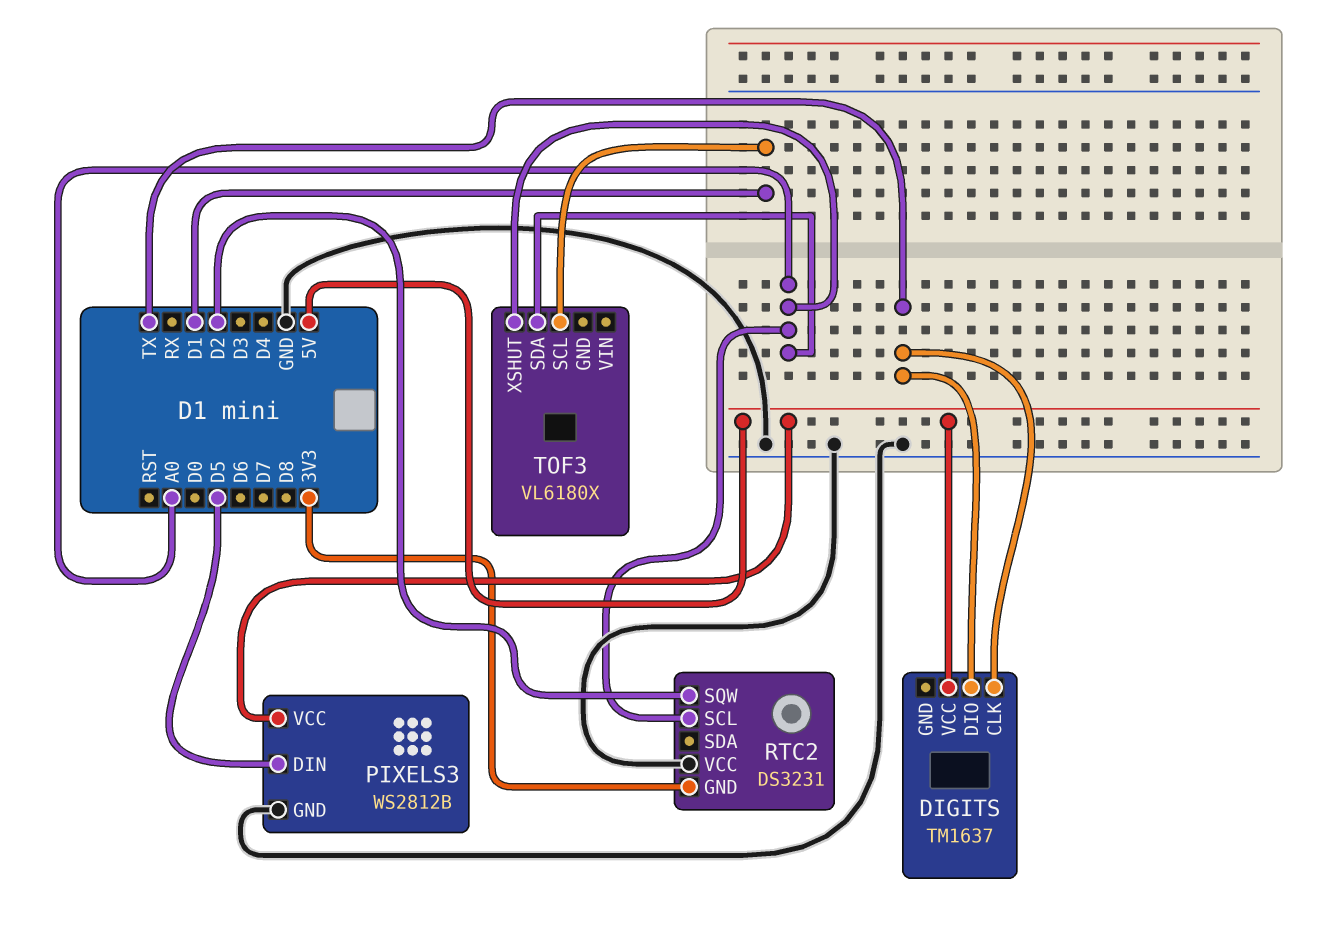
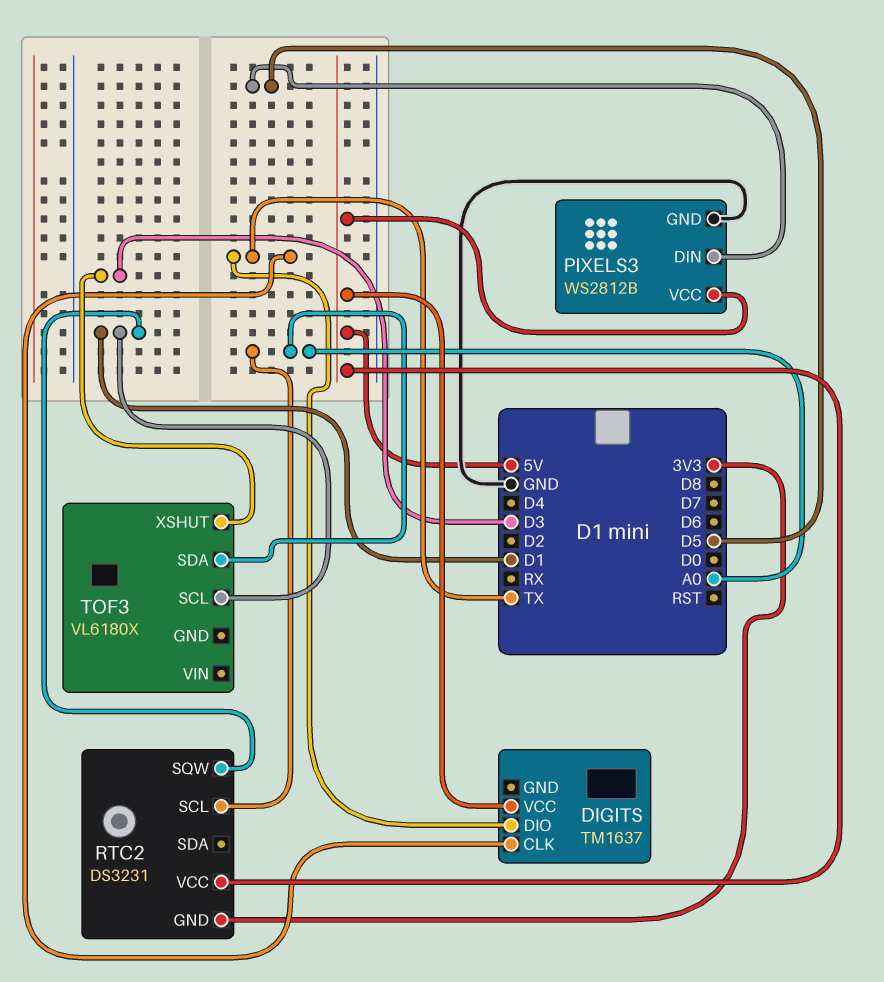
RTC2 pin SQW: D2 -> D1
RTC2 pin VCC: GND -> 5V
TOF3 pin XSHUT: A0 -> D3

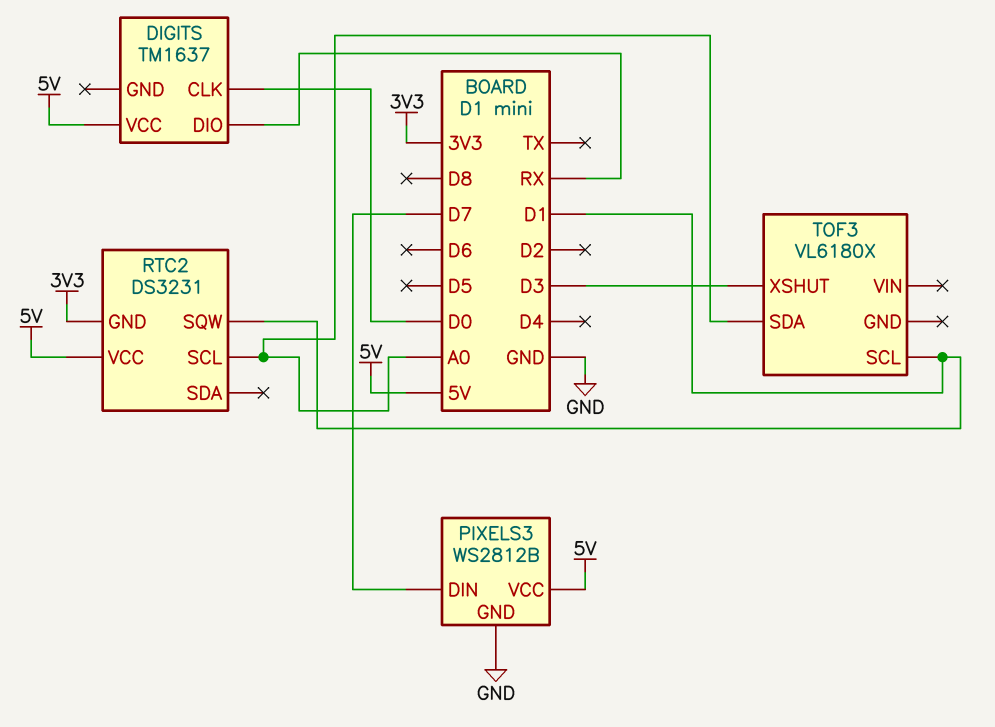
DIGITS pin CLK: TX -> D0
DIGITS pin DIO: TX -> RX
PIXELS3 pin DIN: D5 -> D7

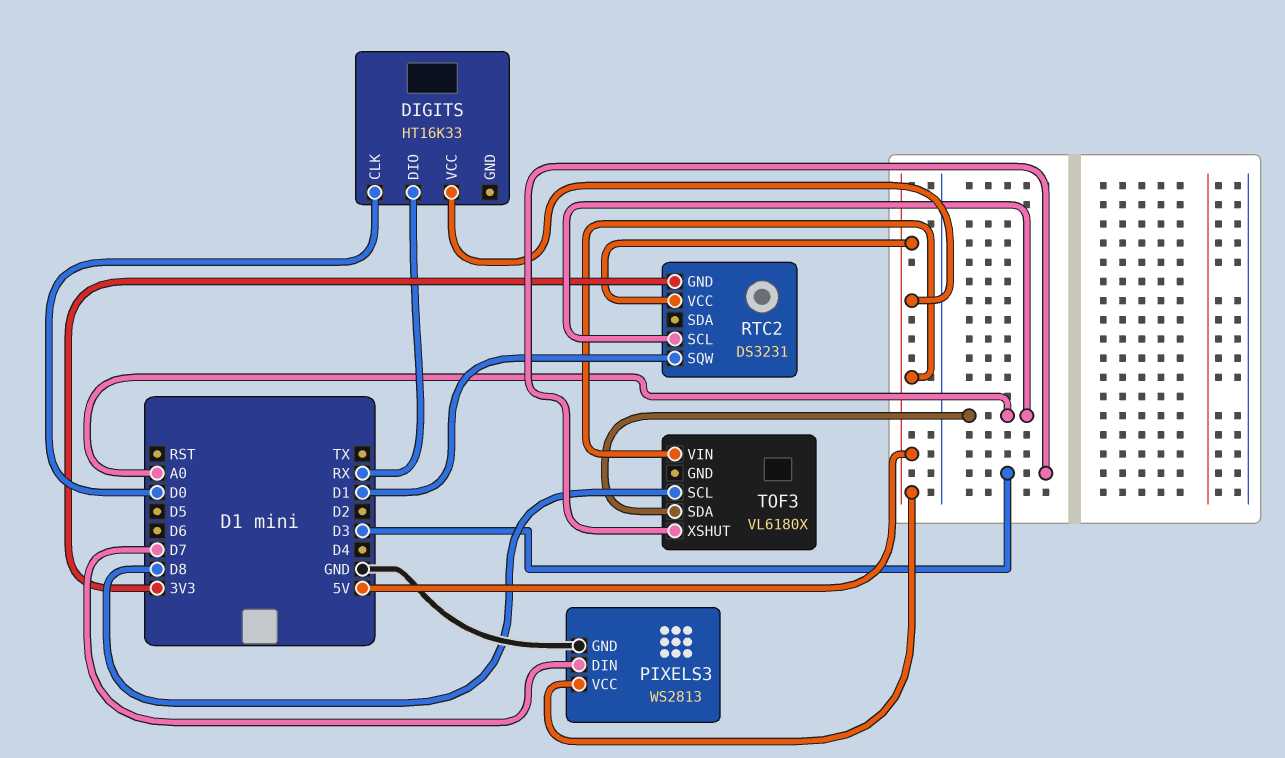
DIGITS: TM1637 -> HT16K33
PIXELS3: WS2812B -> WS2813
TOF3 pin SCL: D1 -> D8
TOF3 pin VIN: none -> 5V

